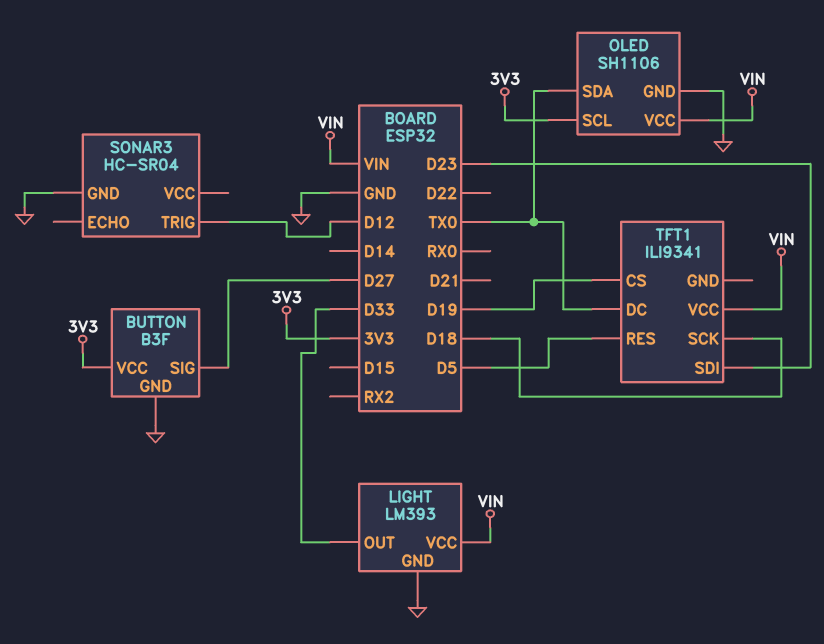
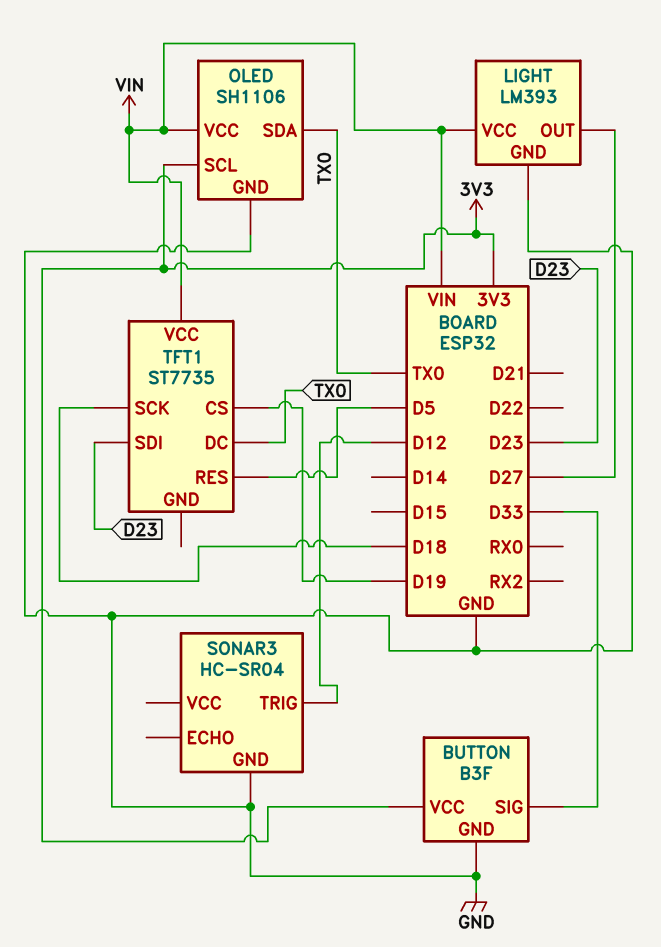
BUTTON pin SIG: D27 -> D33
LIGHT pin OUT: D33 -> D27
TFT1: ILI9341 -> ST7735

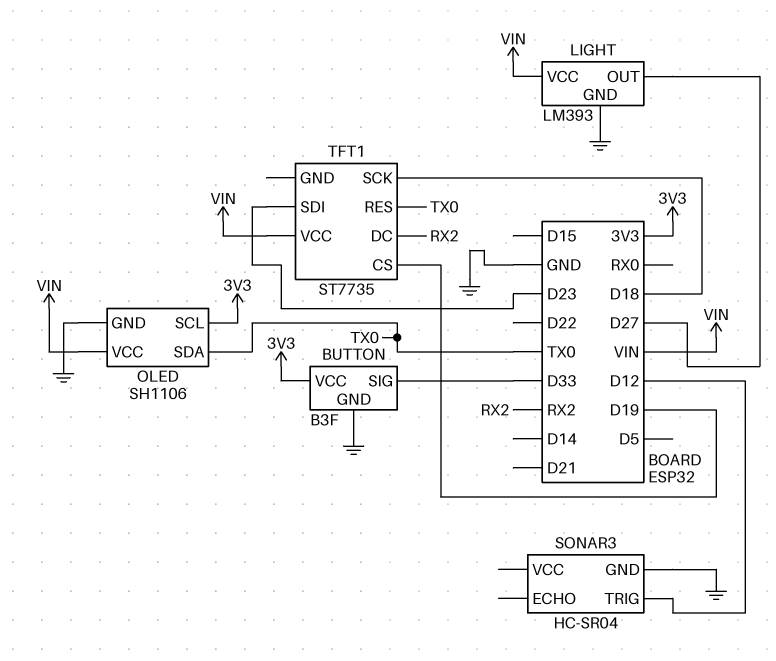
TFT1 pin DC: TX0 -> RX2
TFT1 pin RES: D5 -> TX0

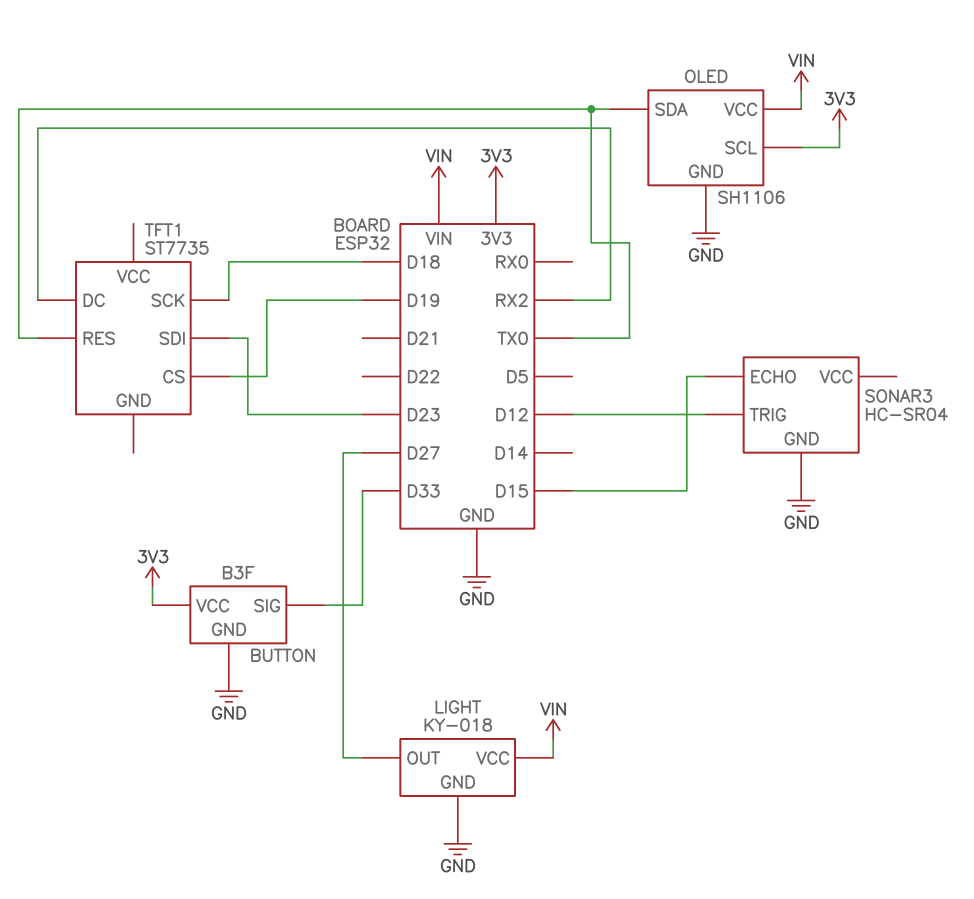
LIGHT: LM393 -> KY-018
SONAR3 pin ECHO: none -> D15
TFT1 pin VCC: VIN -> none

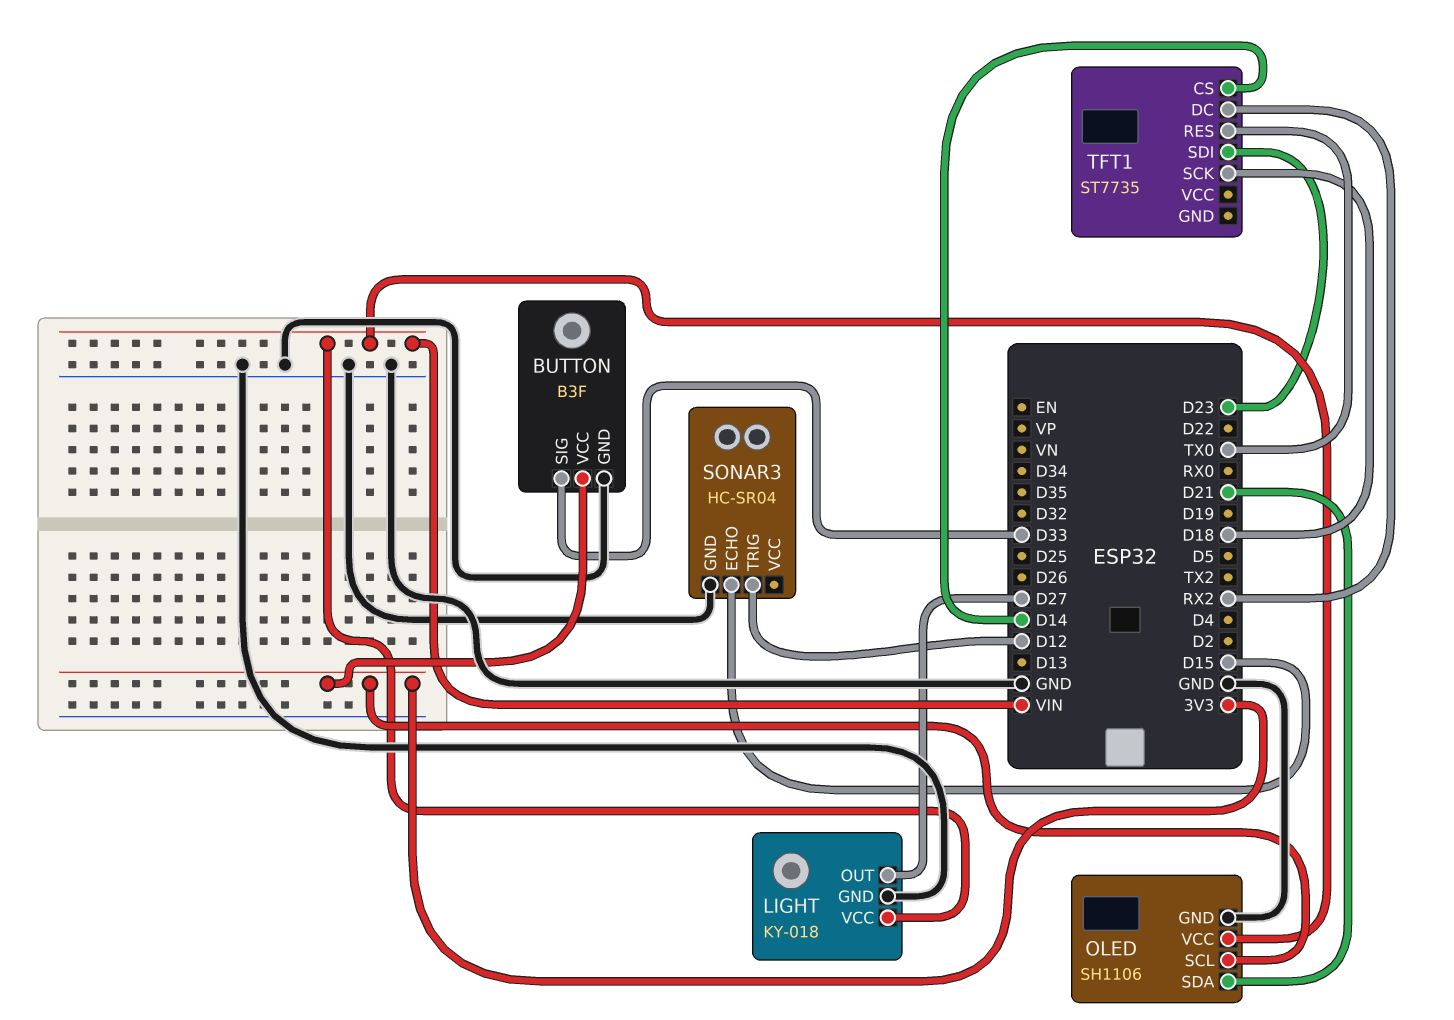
OLED pin SDA: TX0 -> D21
TFT1 pin CS: D19 -> D14

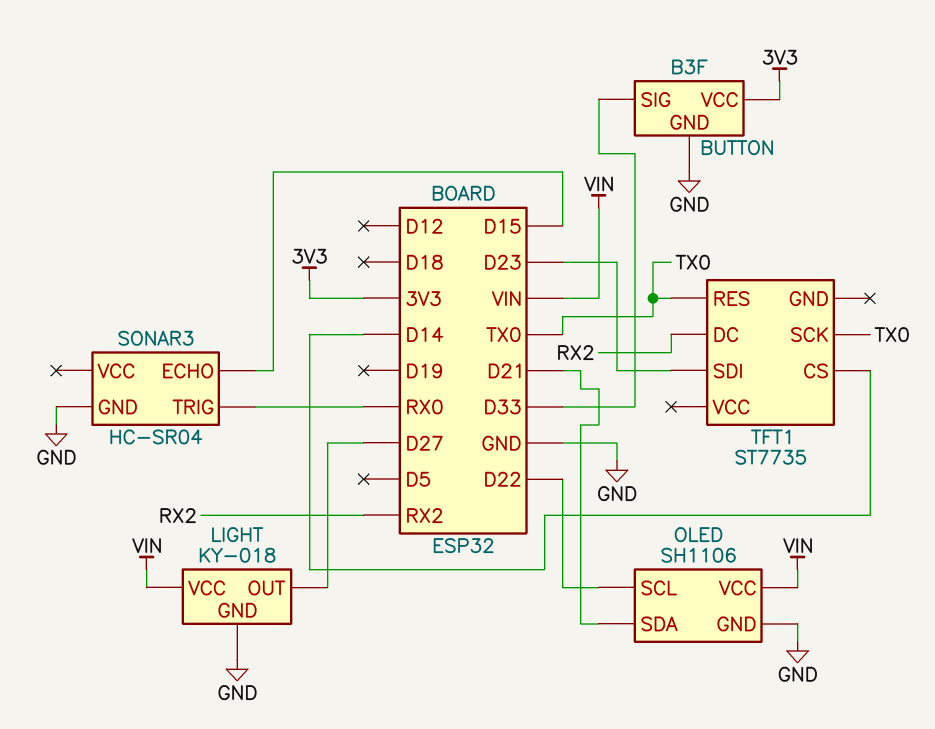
OLED pin SCL: 3V3 -> D22
SONAR3 pin TRIG: D12 -> RX0
TFT1 pin SCK: D18 -> TX0

